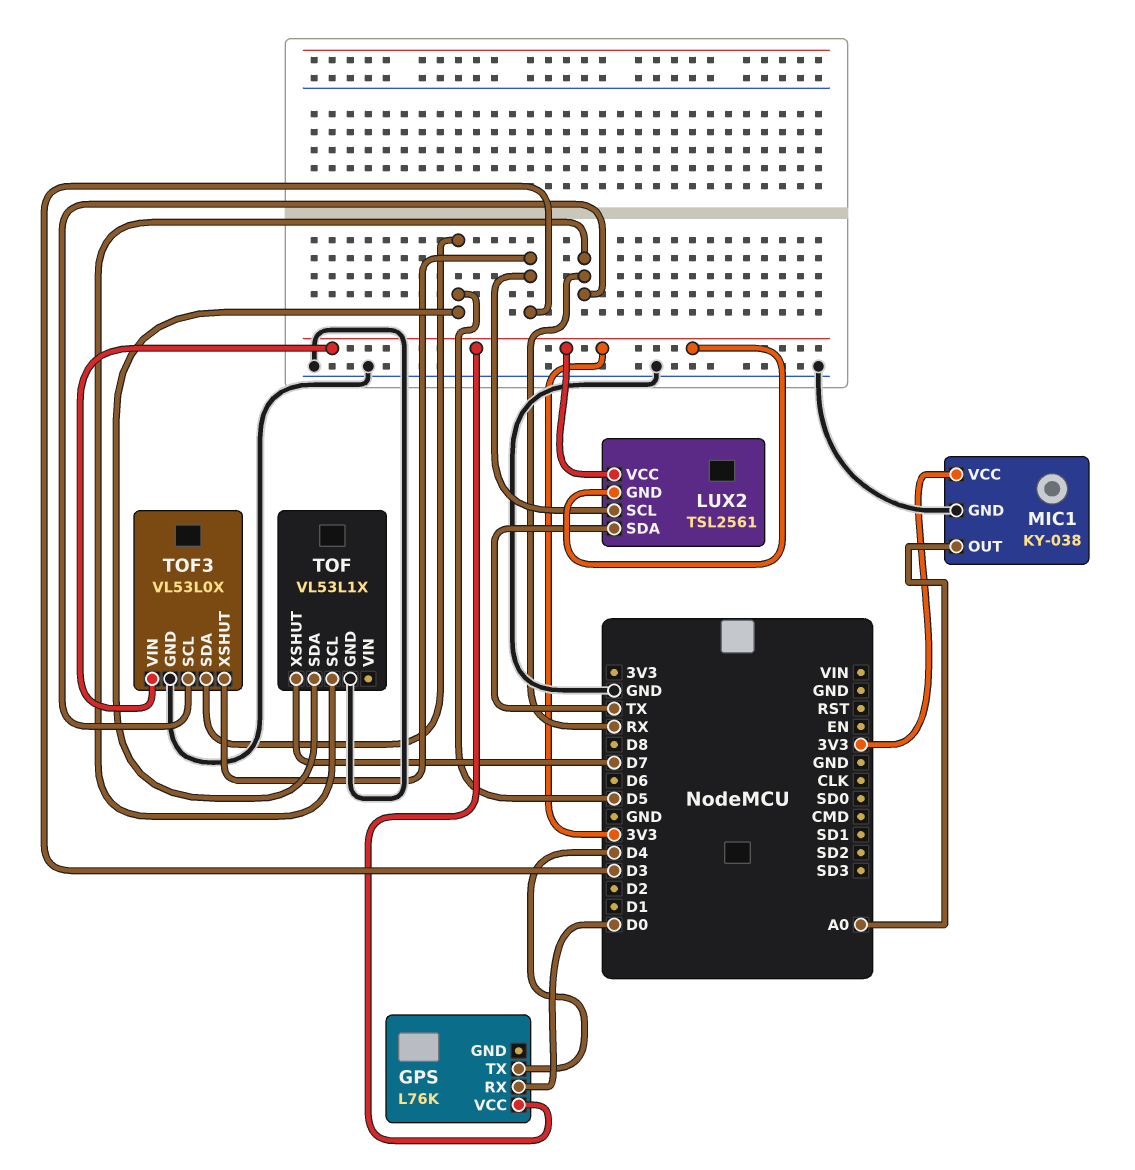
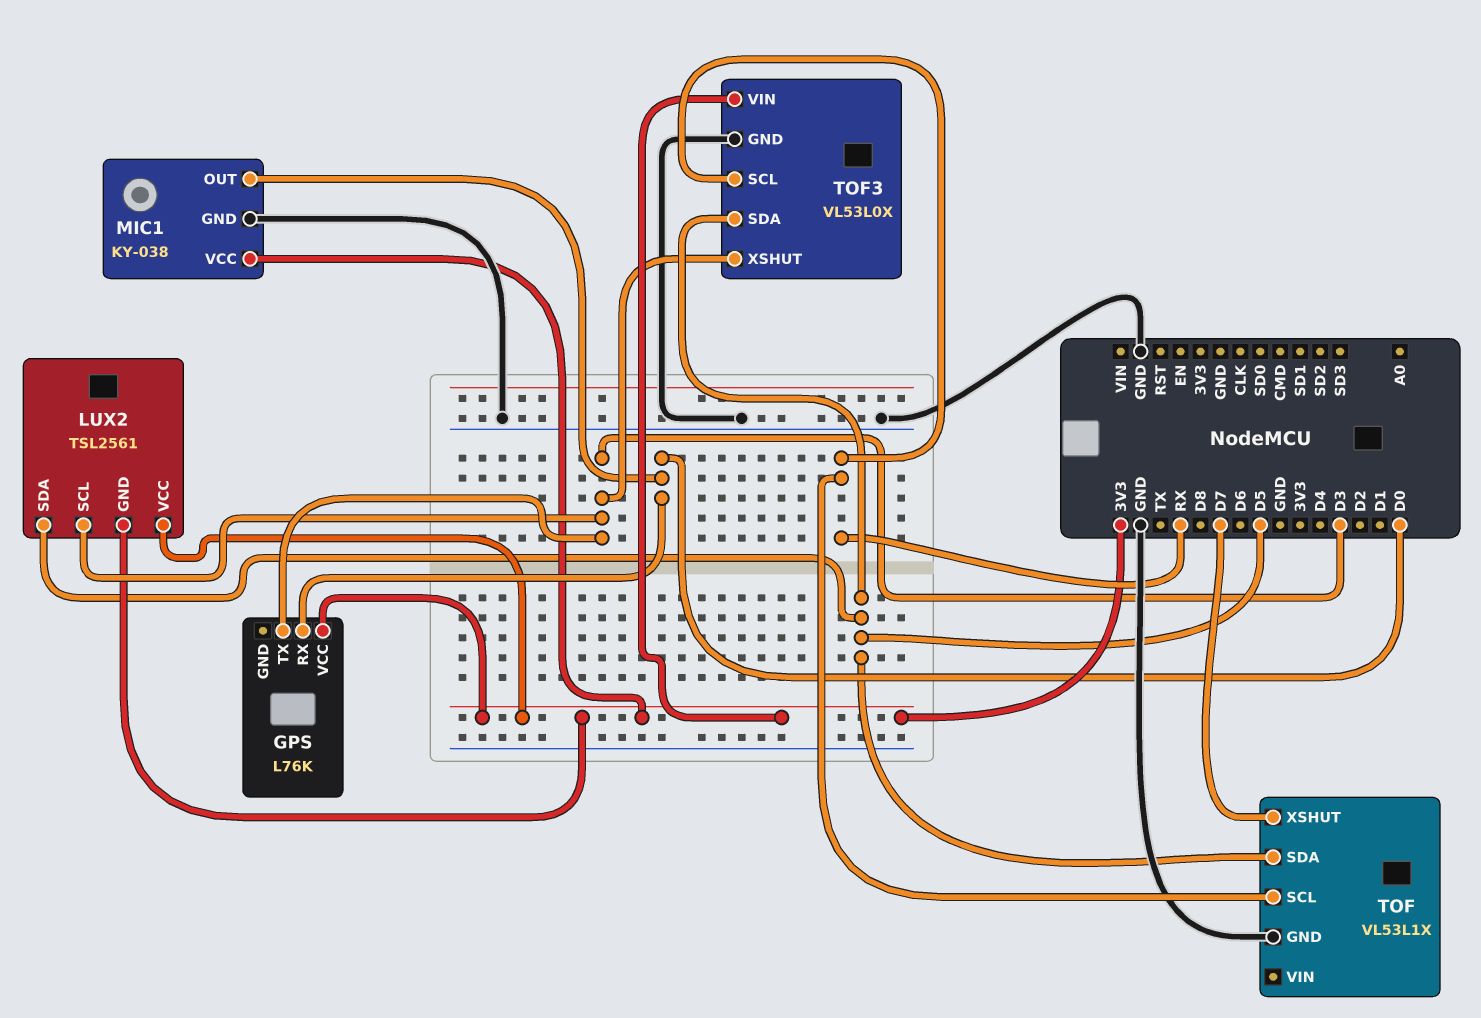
GPS pin TX: D4 -> D3
LUX2 pin SDA: TX -> D5
MIC1 pin OUT: A0 -> D0

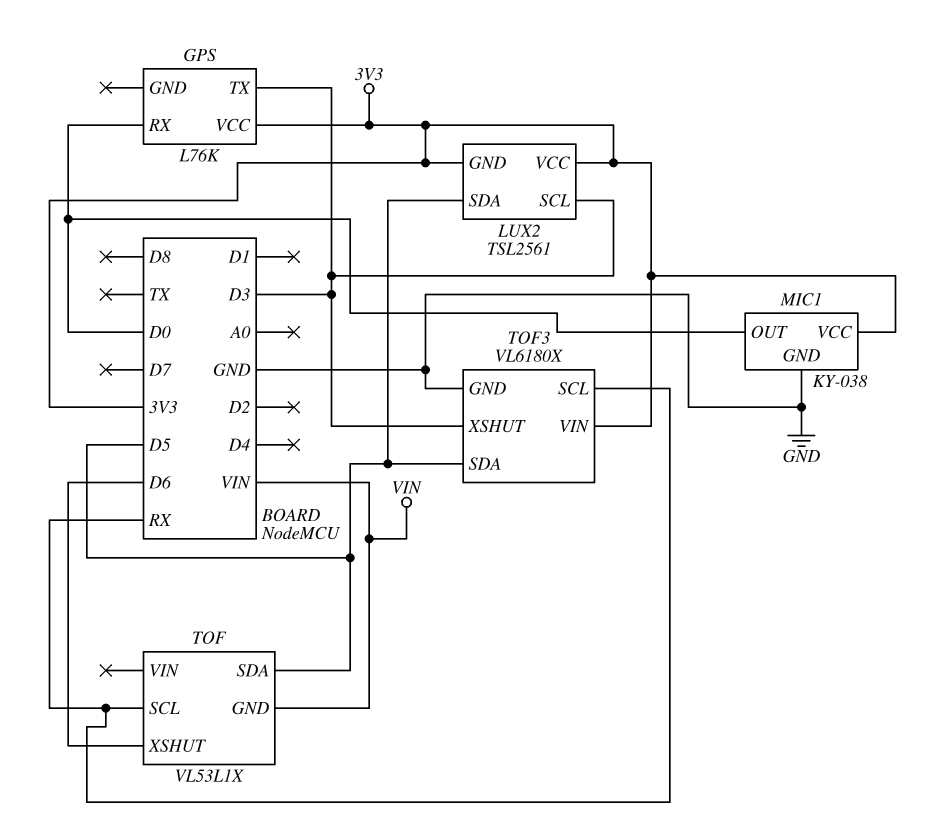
TOF pin GND: GND -> VIN
TOF pin XSHUT: D7 -> D6
TOF3: VL53L0X -> VL6180X

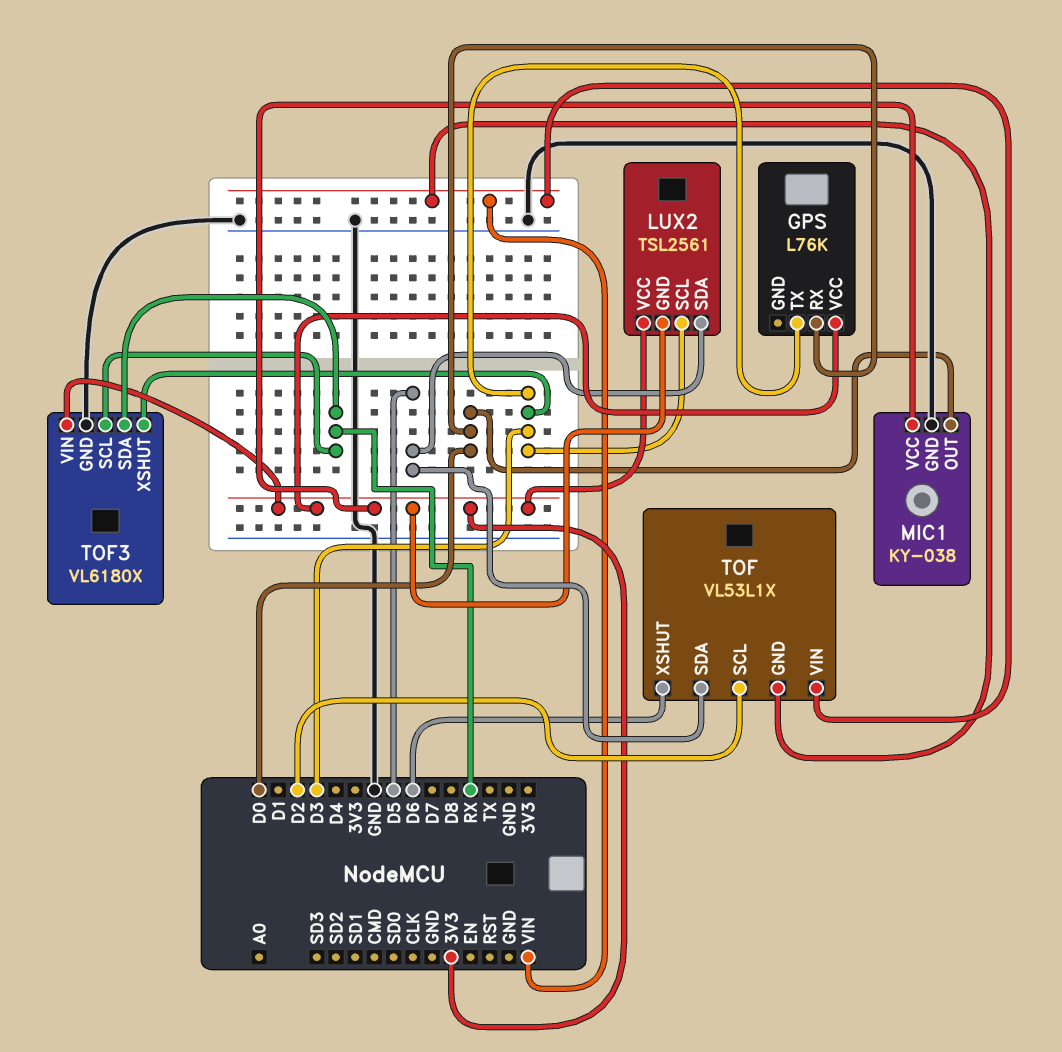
TOF pin SCL: RX -> D2
TOF pin VIN: none -> VIN
TOF3 pin SDA: D5 -> RX

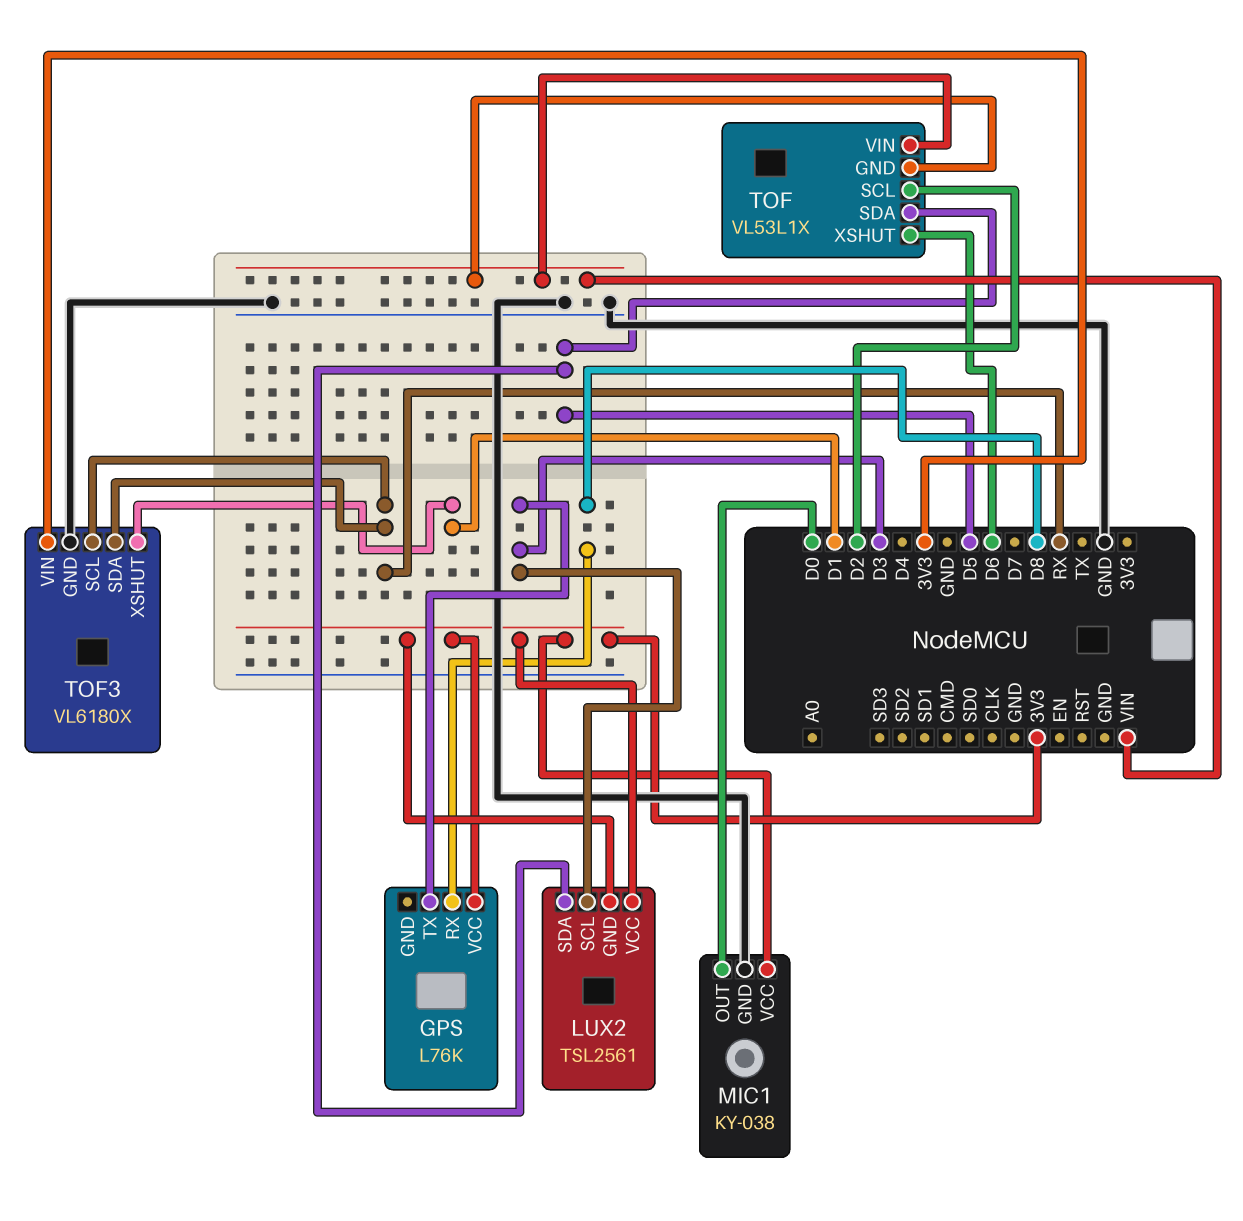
GPS pin RX: D0 -> D8
TOF3 pin XSHUT: D3 -> D1

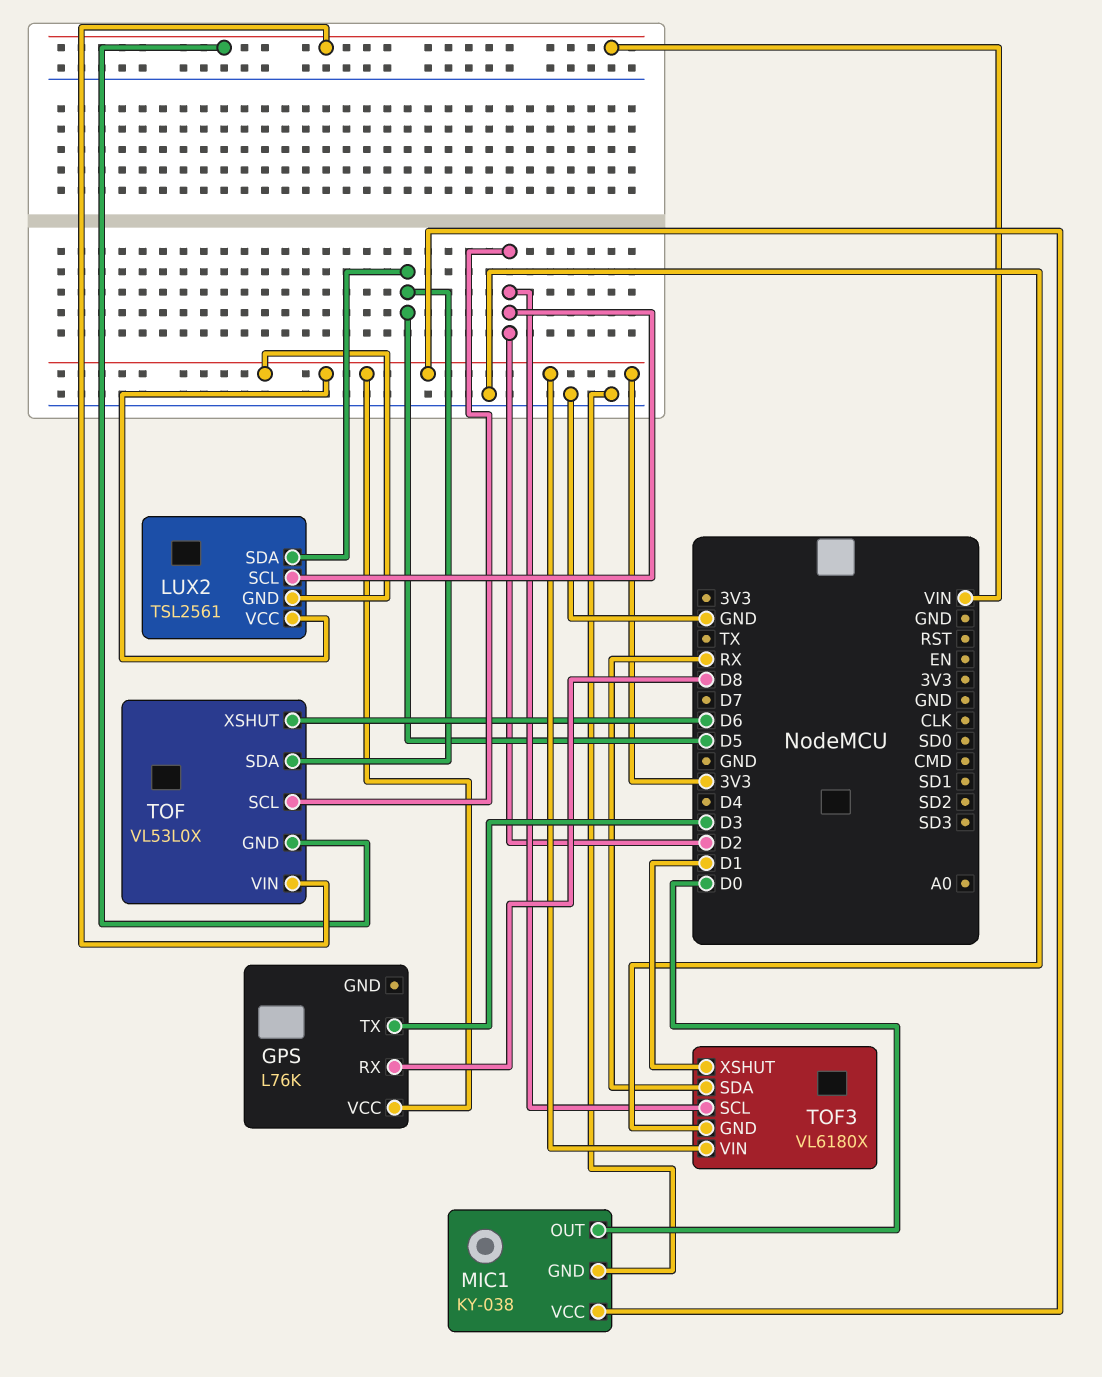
LUX2 pin SCL: D3 -> D2
TOF: VL53L1X -> VL53L0X
TOF3 pin SCL: RX -> D2

